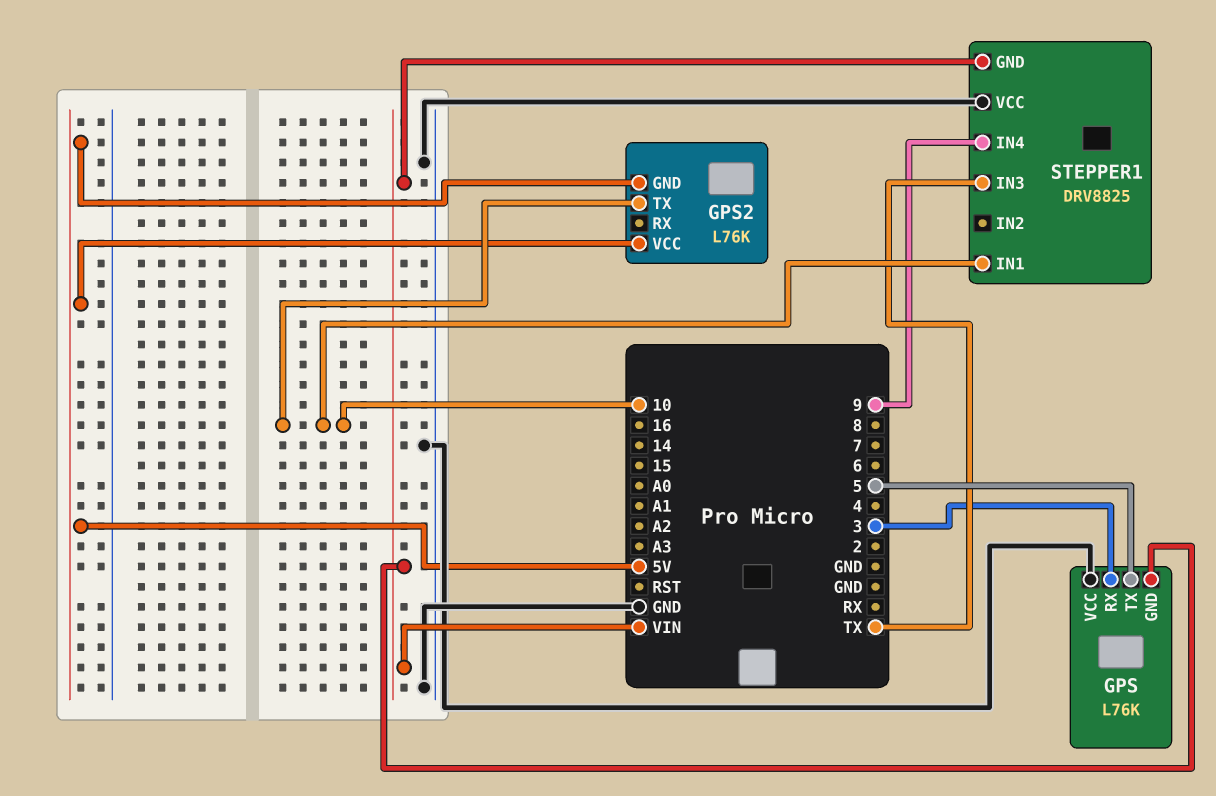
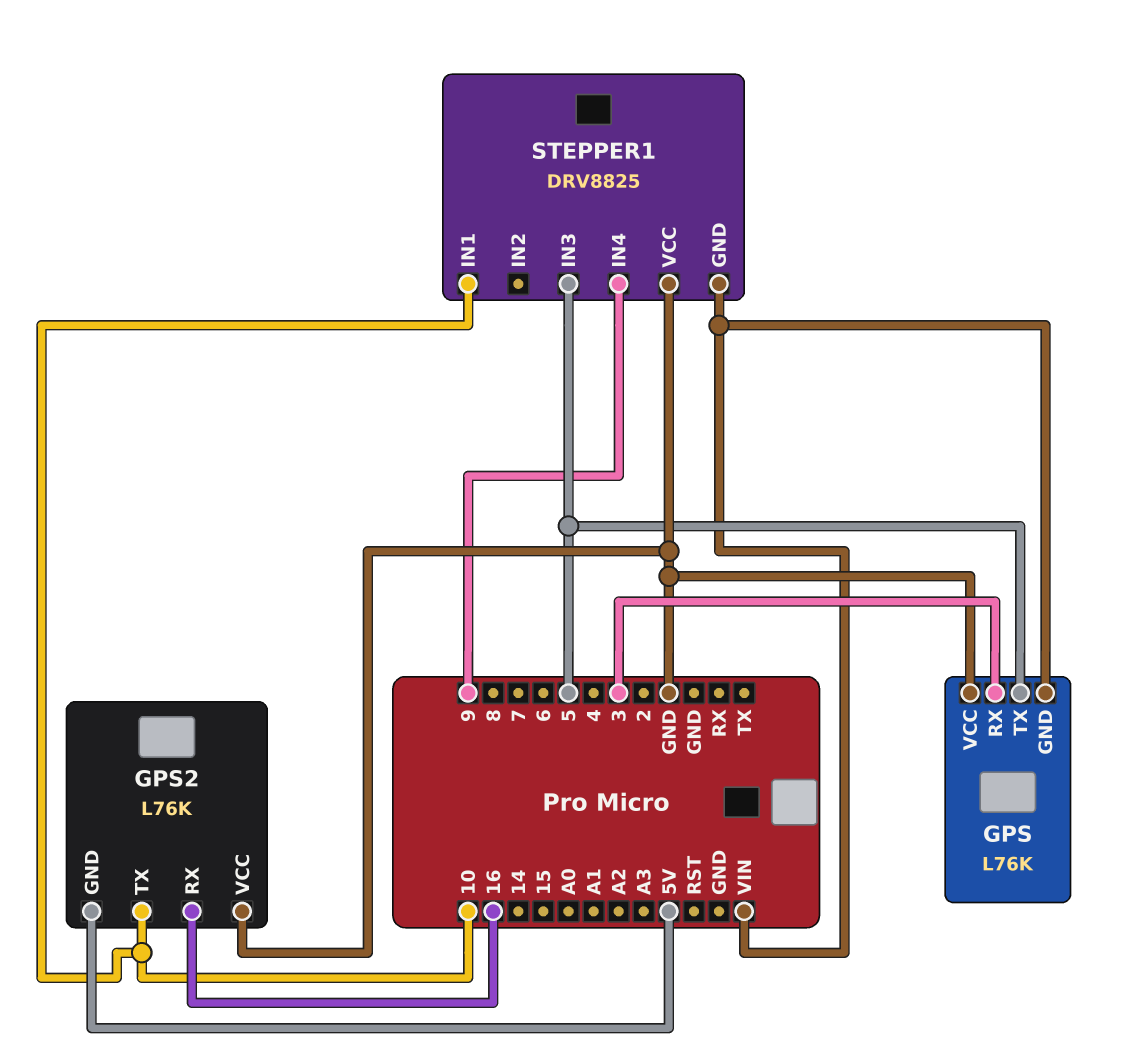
GPS2 pin RX: none -> 16
GPS2 pin VCC: 5V -> GND
STEPPER1 pin IN3: TX -> 5

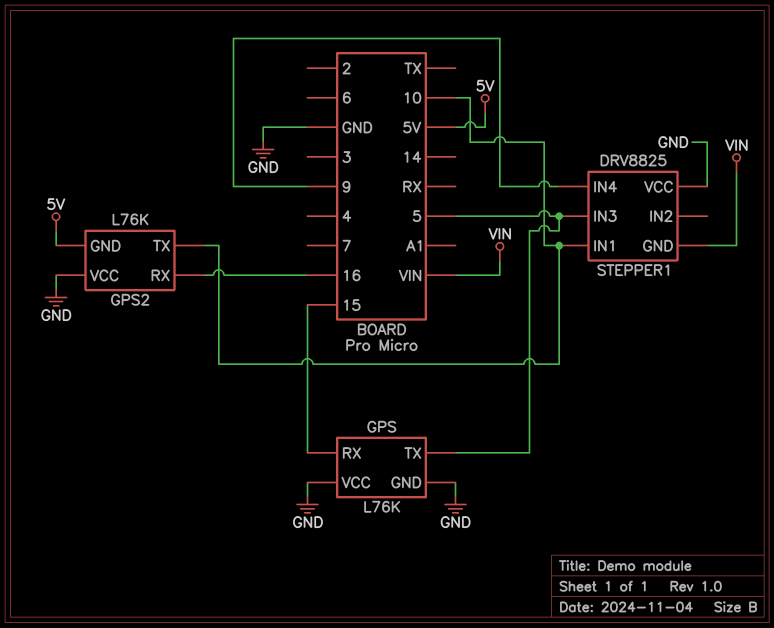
GPS pin GND: VIN -> GND
GPS pin RX: 3 -> 15

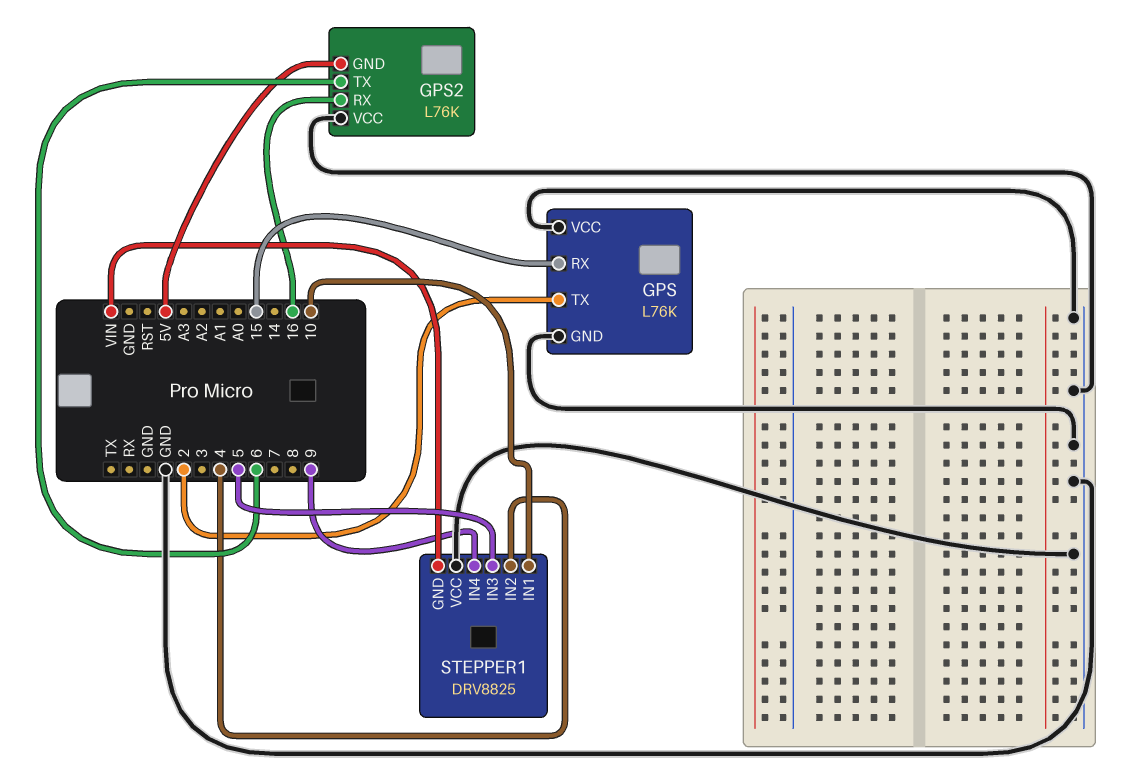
GPS pin TX: 5 -> 2
GPS2 pin TX: 10 -> 6
STEPPER1 pin IN2: none -> 4

